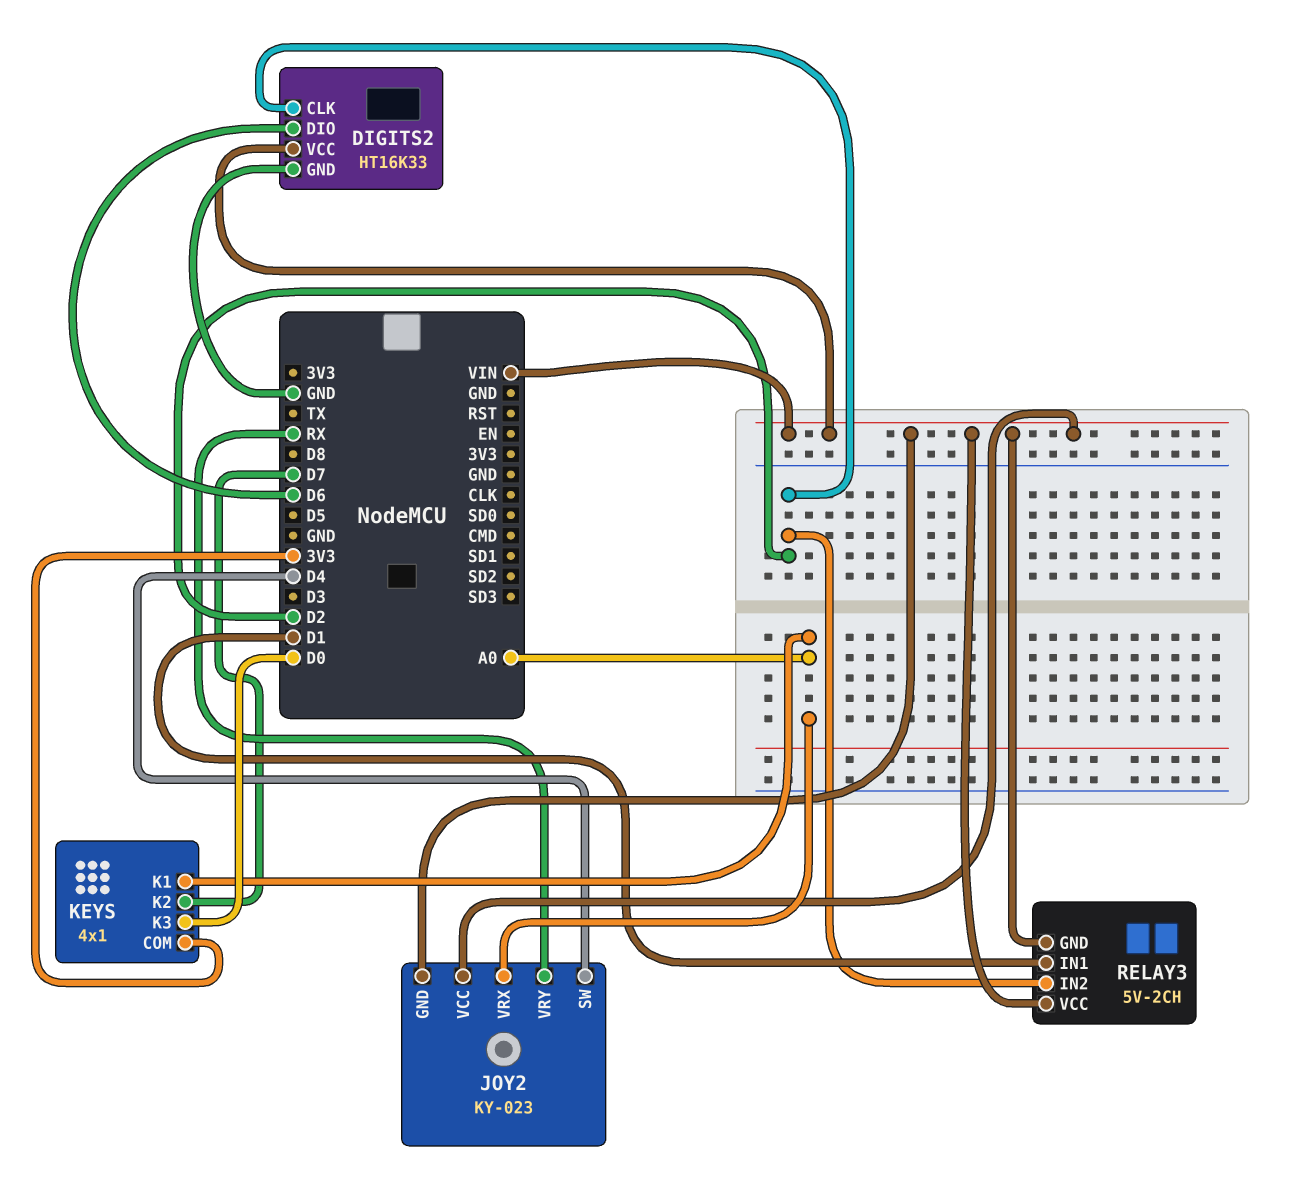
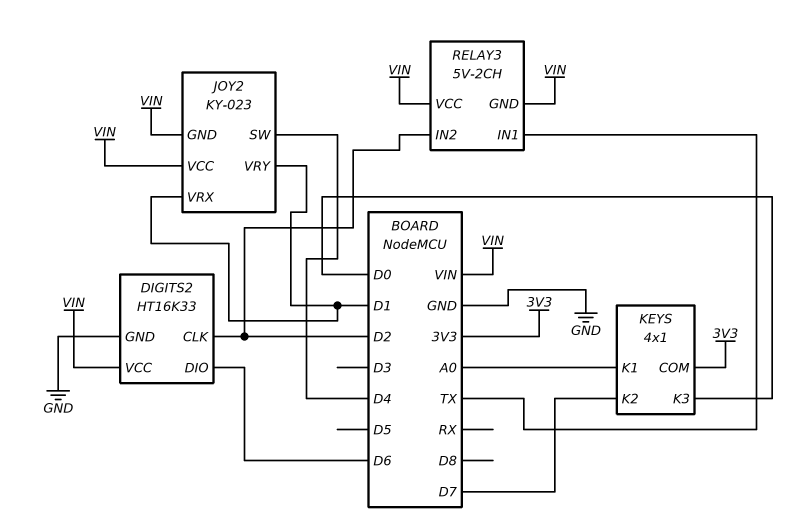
JOY2 pin VRX: A0 -> D1
JOY2 pin VRY: RX -> D1
RELAY3 pin IN1: D1 -> TX

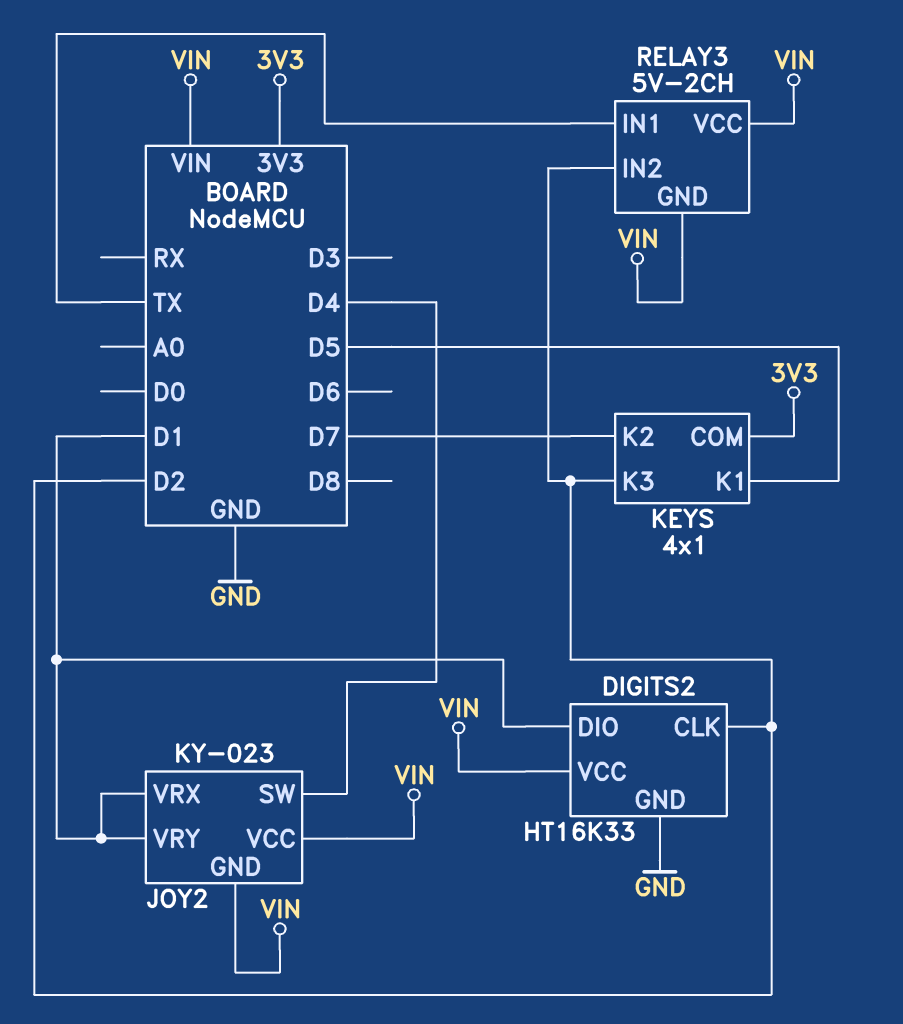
DIGITS2 pin DIO: D6 -> D1
KEYS pin K1: A0 -> D5
KEYS pin K3: D0 -> D2

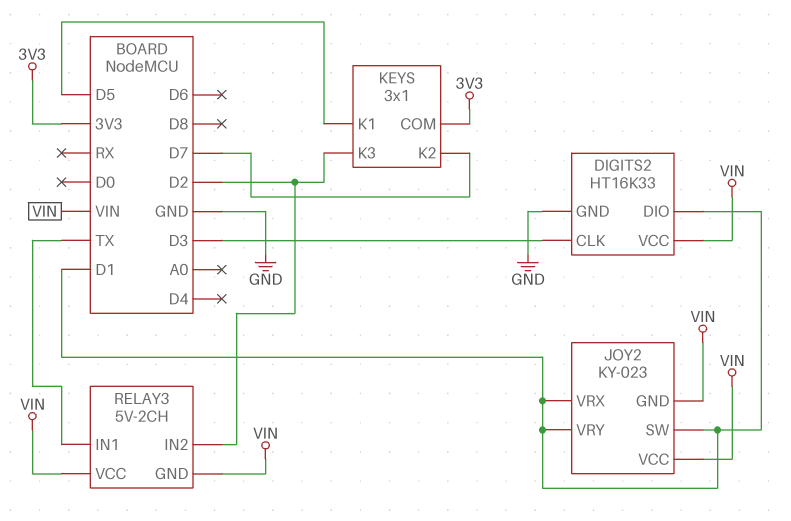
DIGITS2 pin CLK: D2 -> D3
JOY2 pin SW: D4 -> D1
KEYS: 4x1 -> 3x1

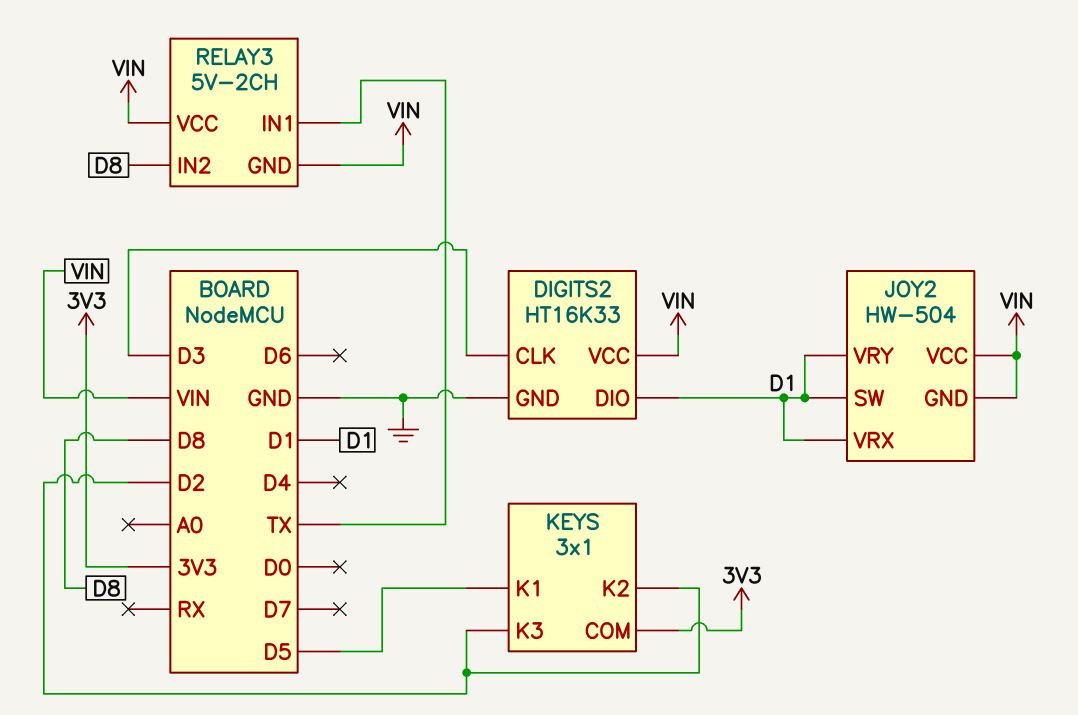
JOY2: KY-023 -> HW-504
KEYS pin K2: D7 -> D2
RELAY3 pin IN2: D2 -> D8

